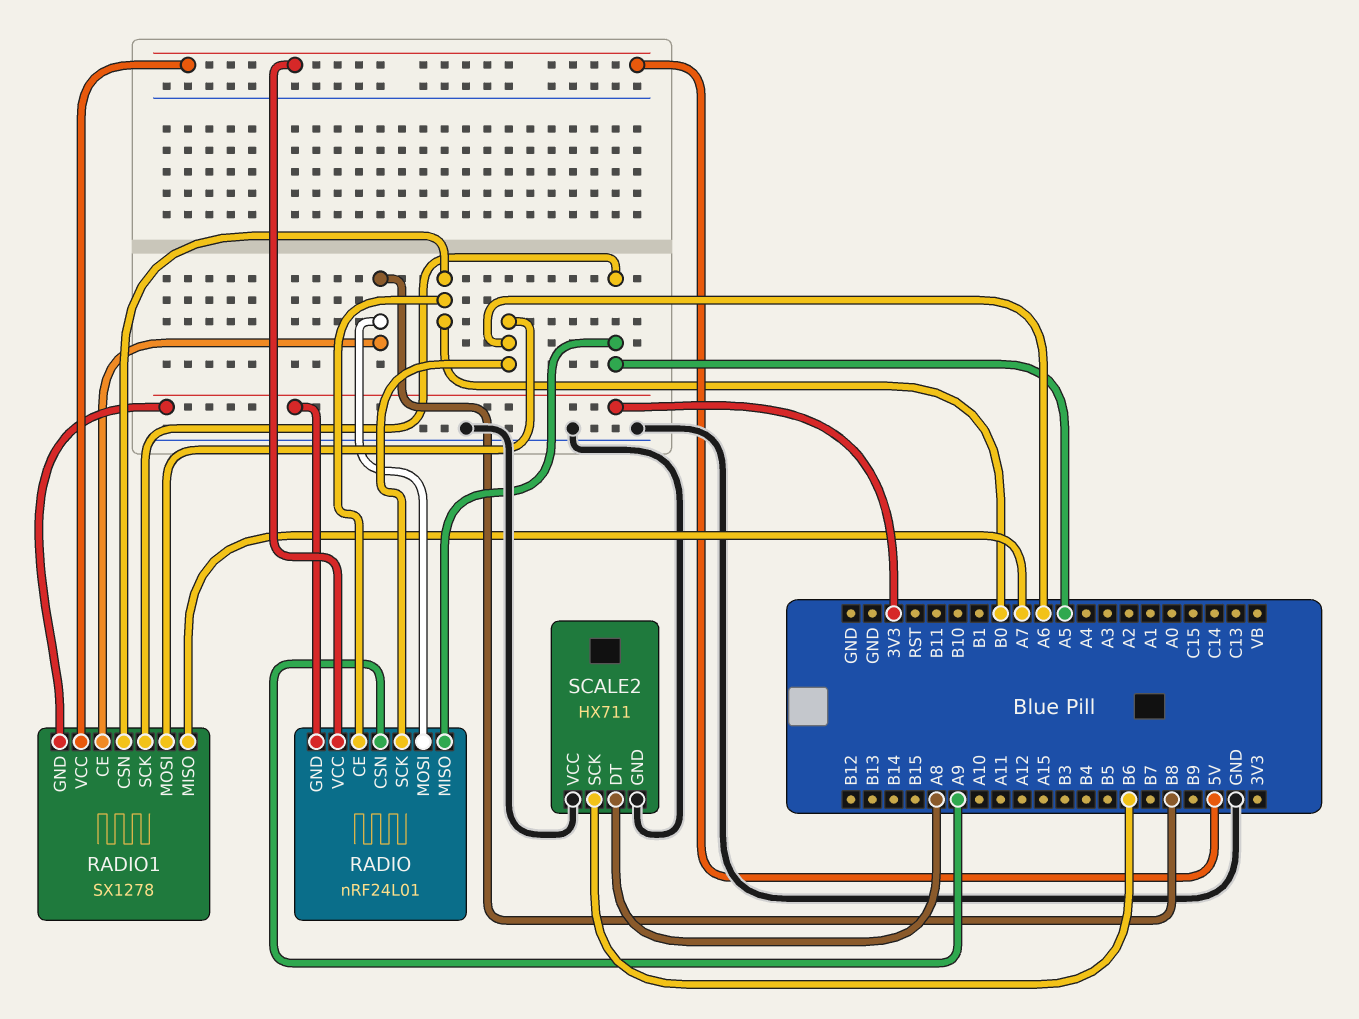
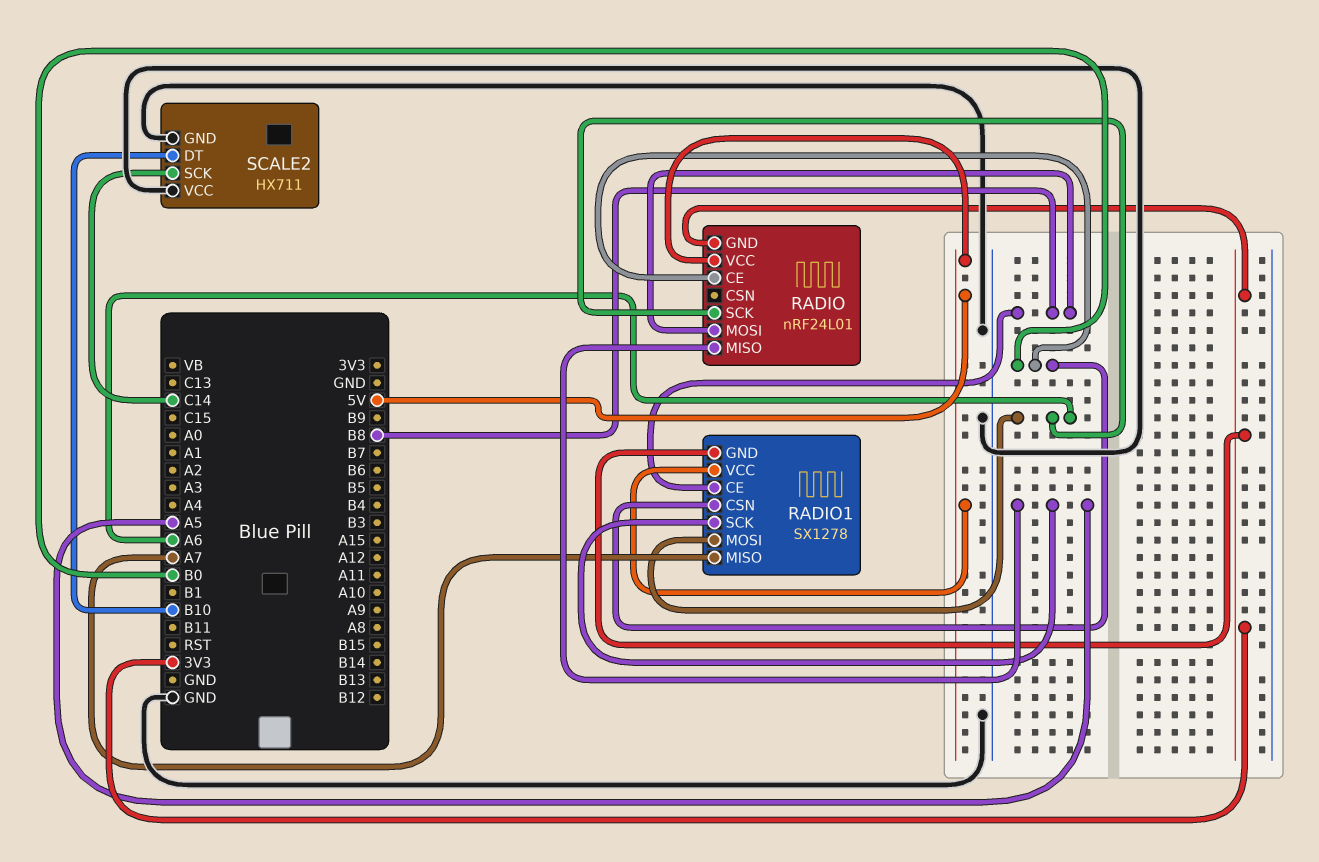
RADIO pin CSN: A9 -> none
SCALE2 pin DT: A8 -> B10
SCALE2 pin SCK: B6 -> C14

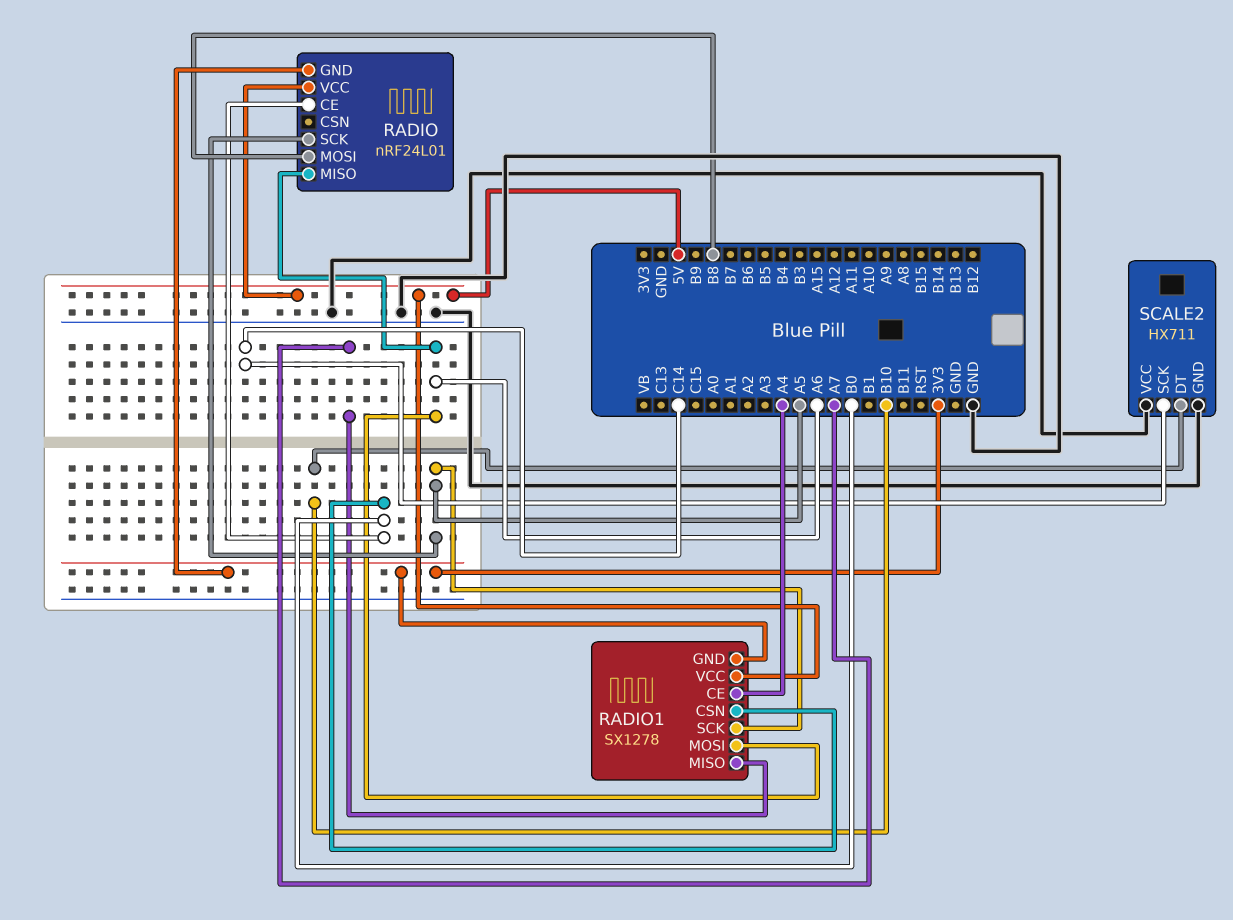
RADIO pin MISO: A5 -> A6
RADIO pin SCK: A6 -> A5
RADIO1 pin CE: B8 -> A4

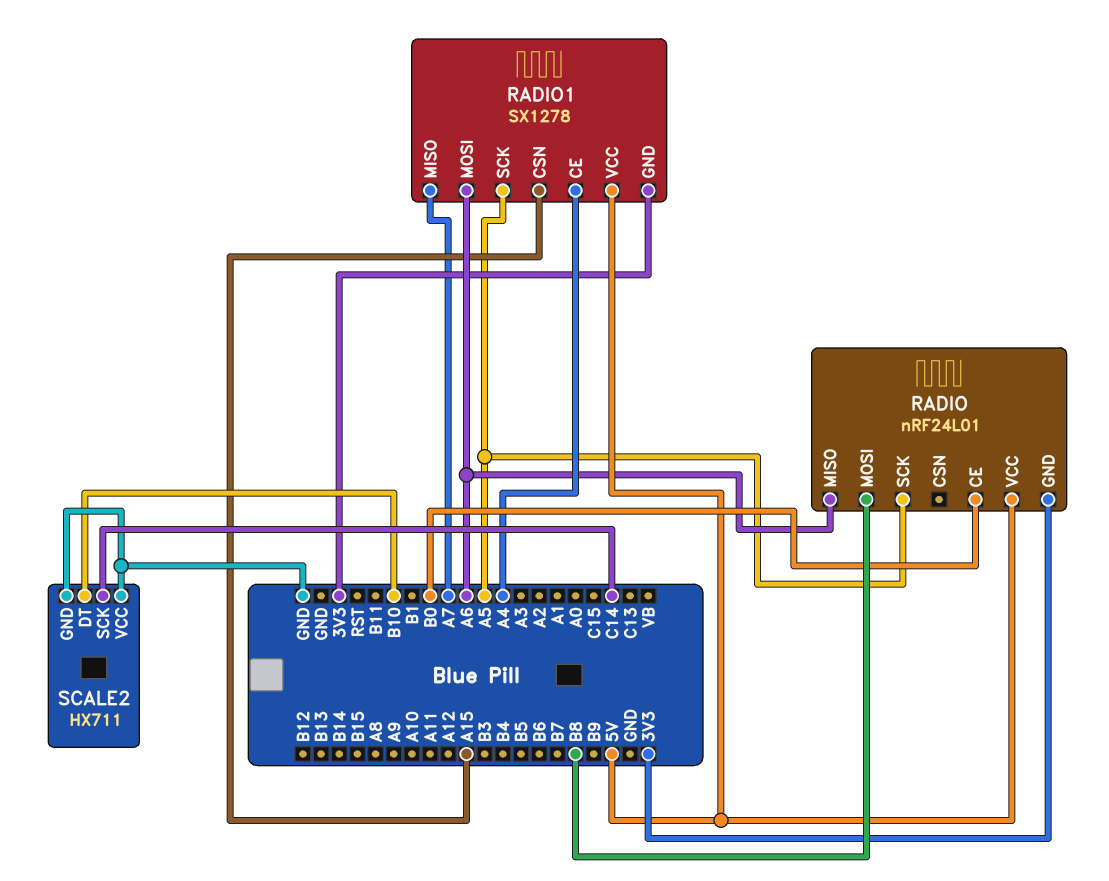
RADIO1 pin CSN: B0 -> A15

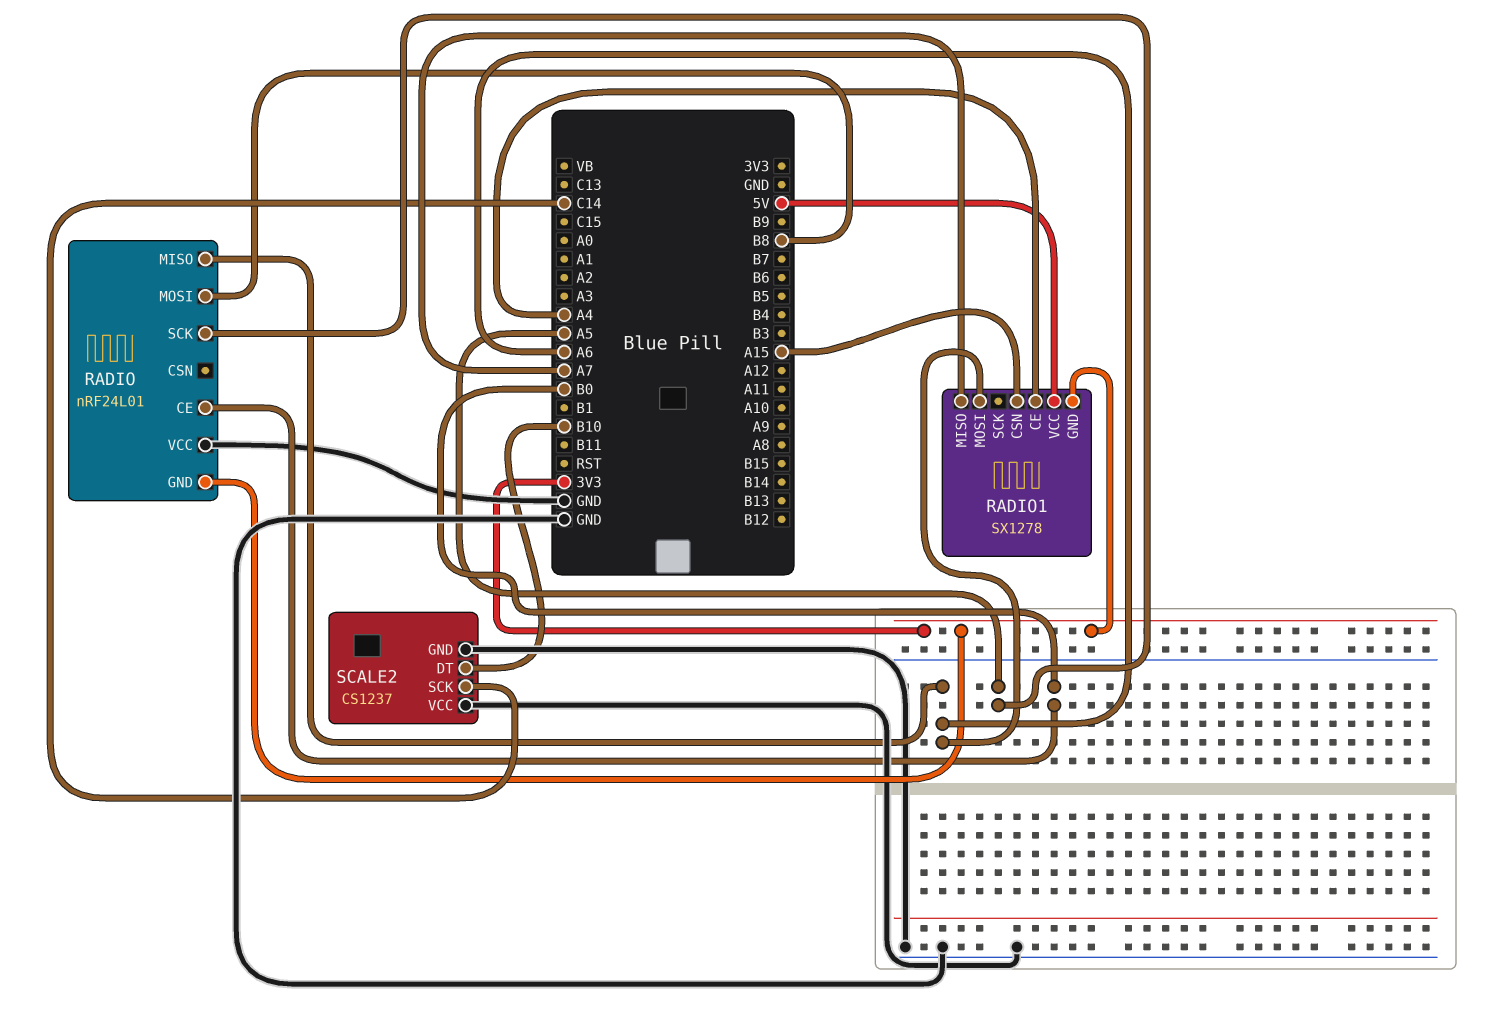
RADIO pin VCC: 5V -> GND
RADIO1 pin SCK: A5 -> none
SCALE2: HX711 -> CS1237

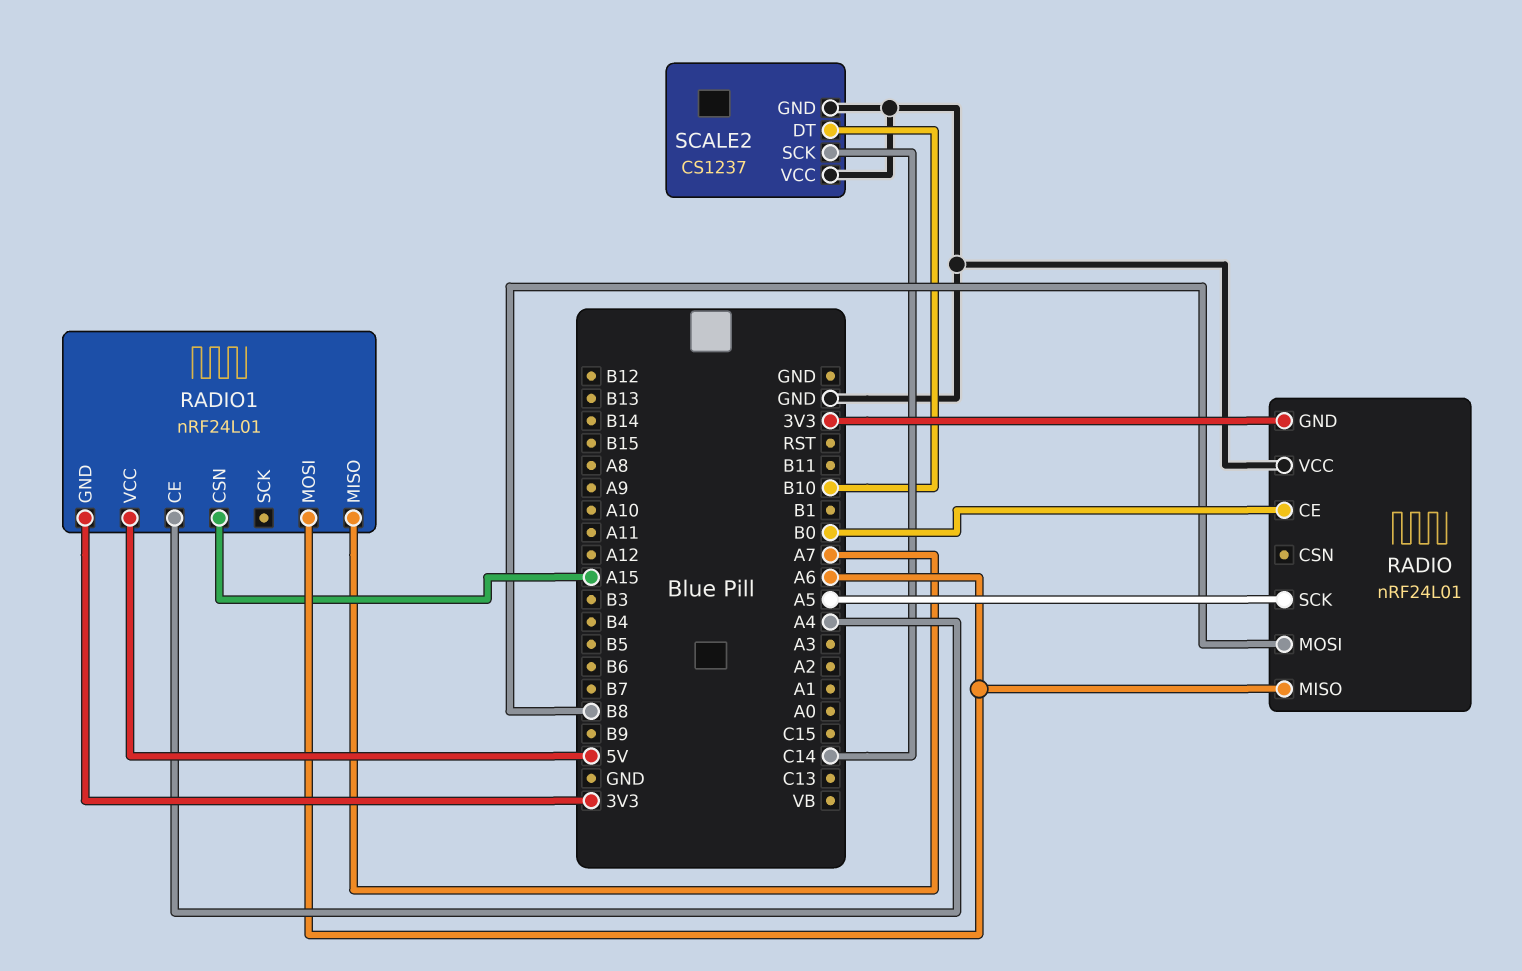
RADIO1: SX1278 -> nRF24L01

